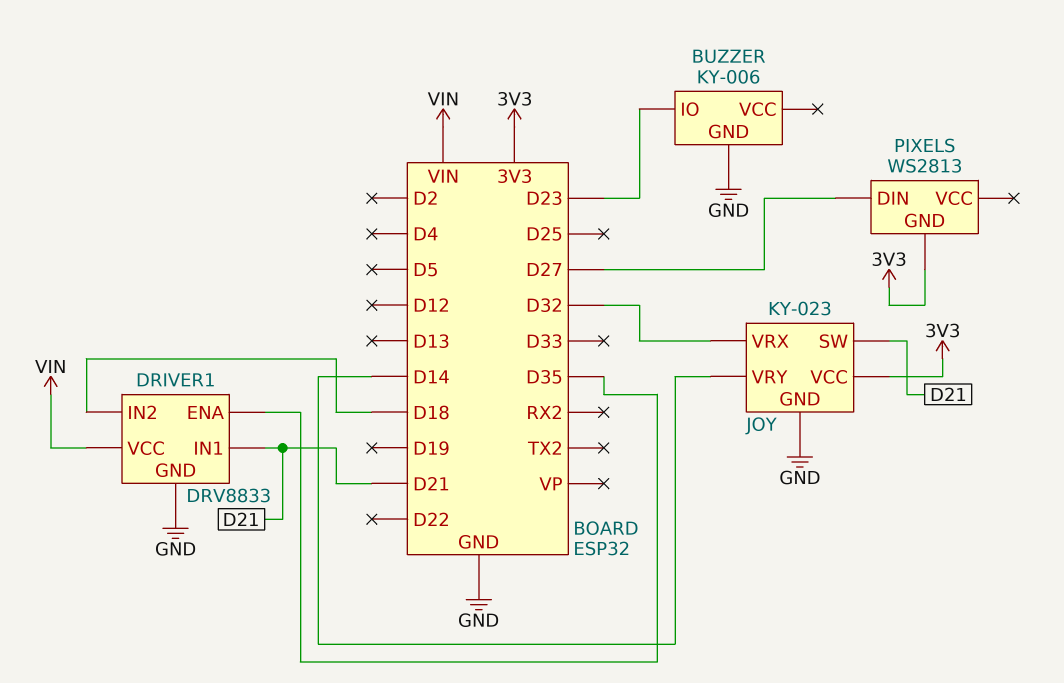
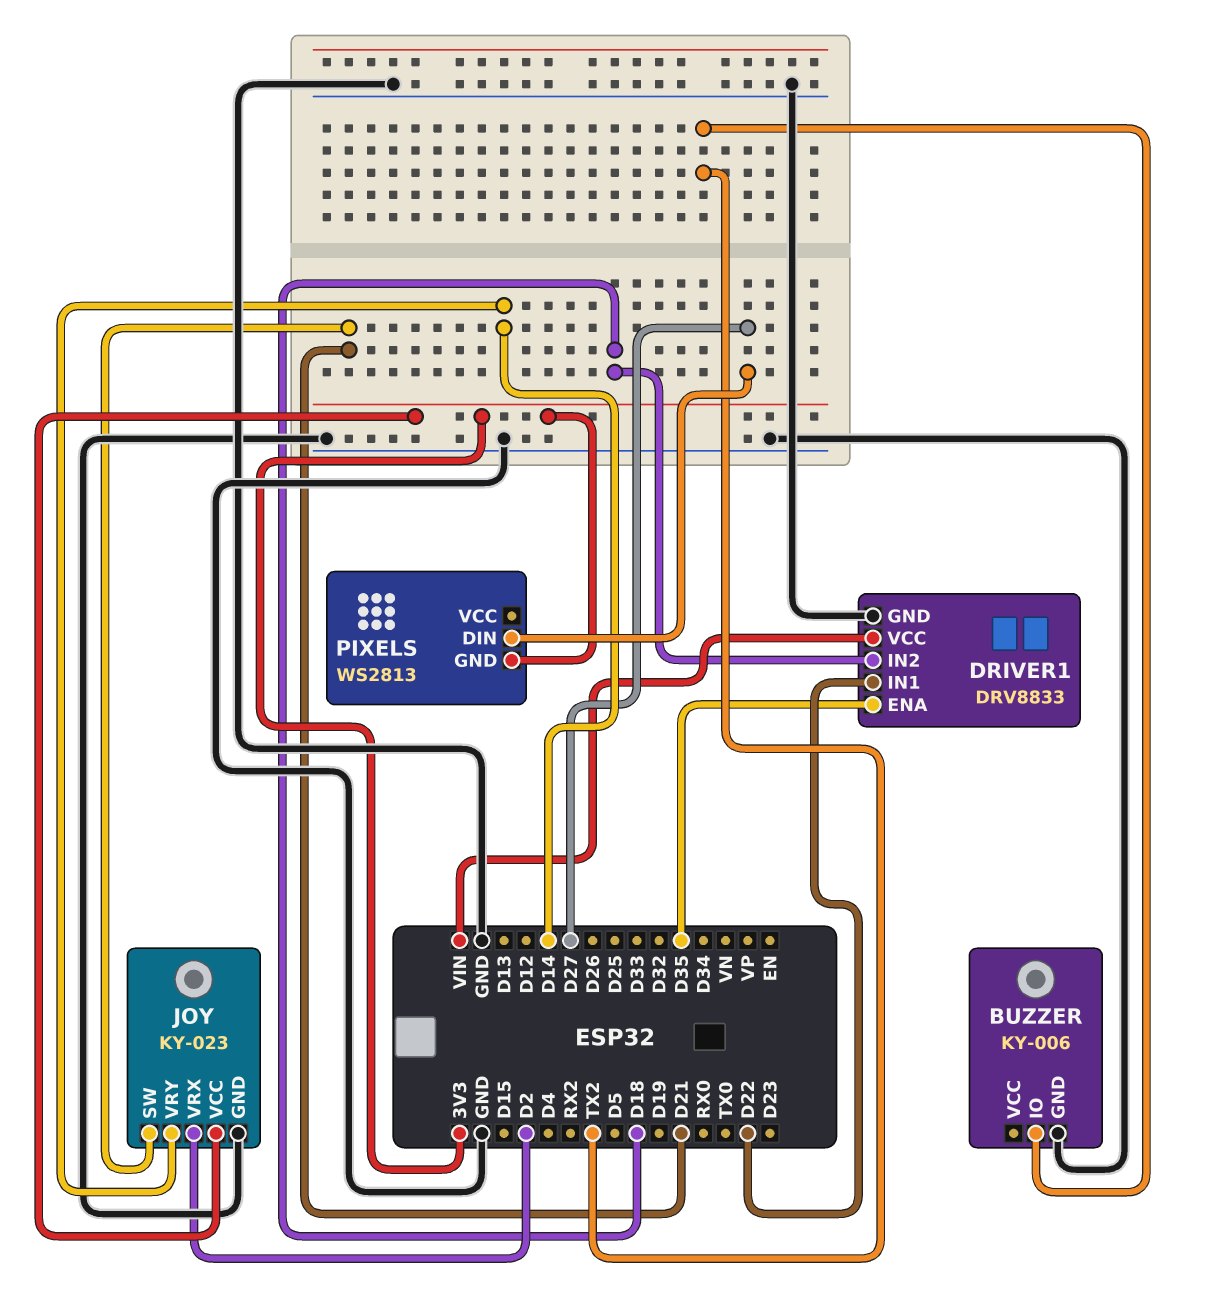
BUZZER pin IO: D23 -> TX2
DRIVER1 pin IN1: D21 -> D22
JOY pin VRX: D32 -> D2

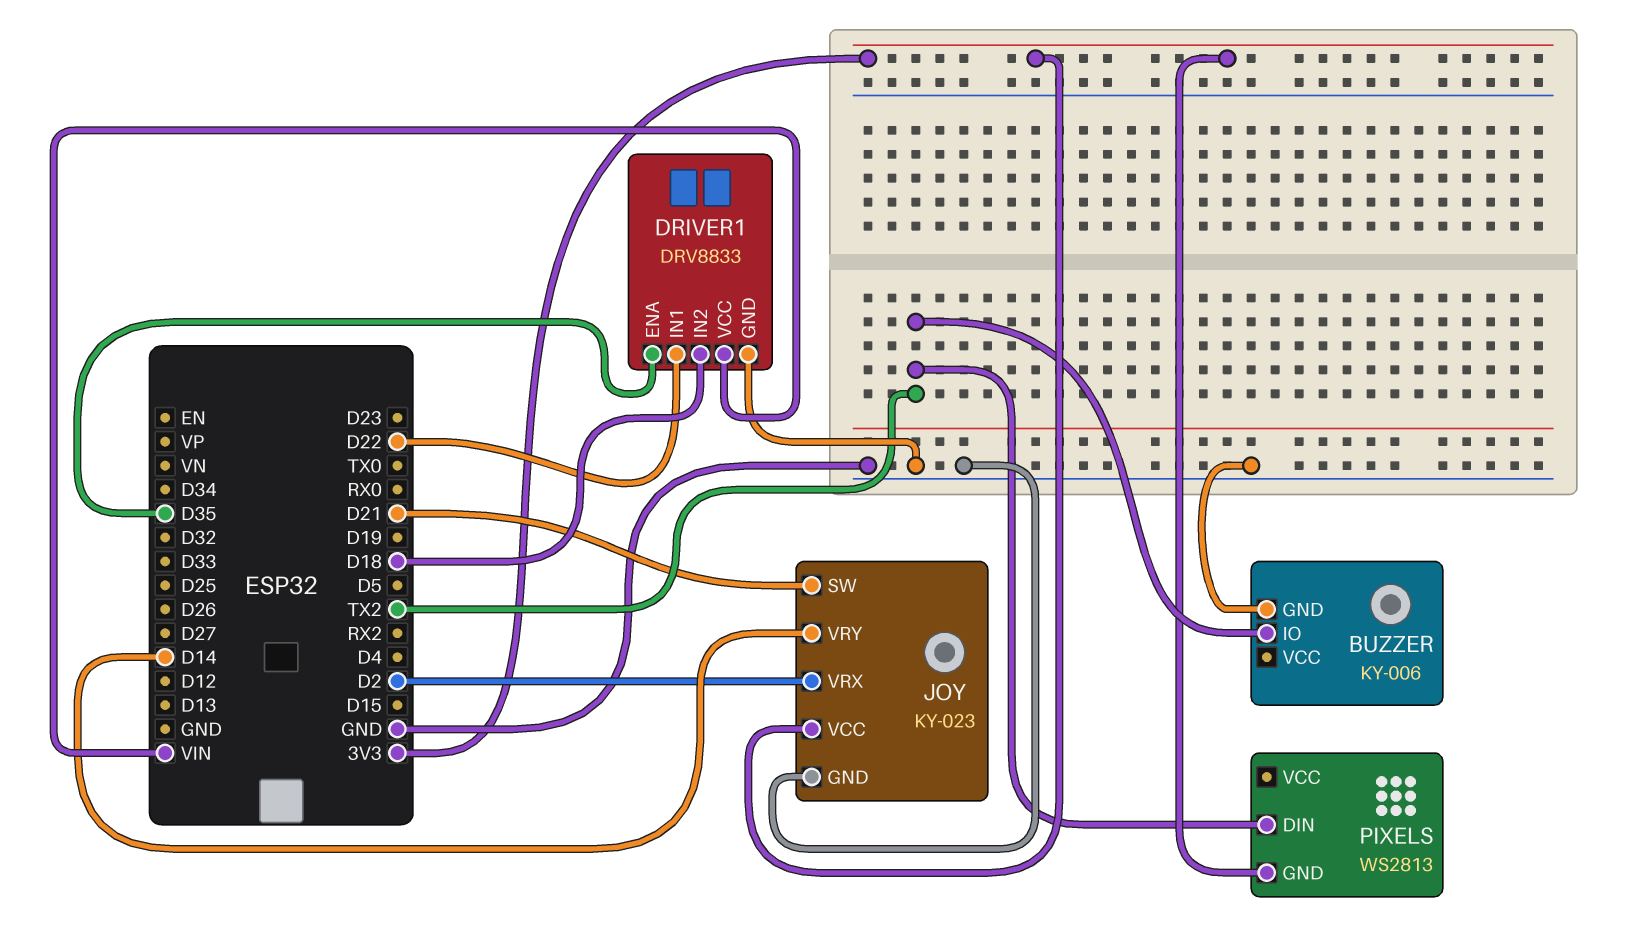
PIXELS pin DIN: D27 -> TX2

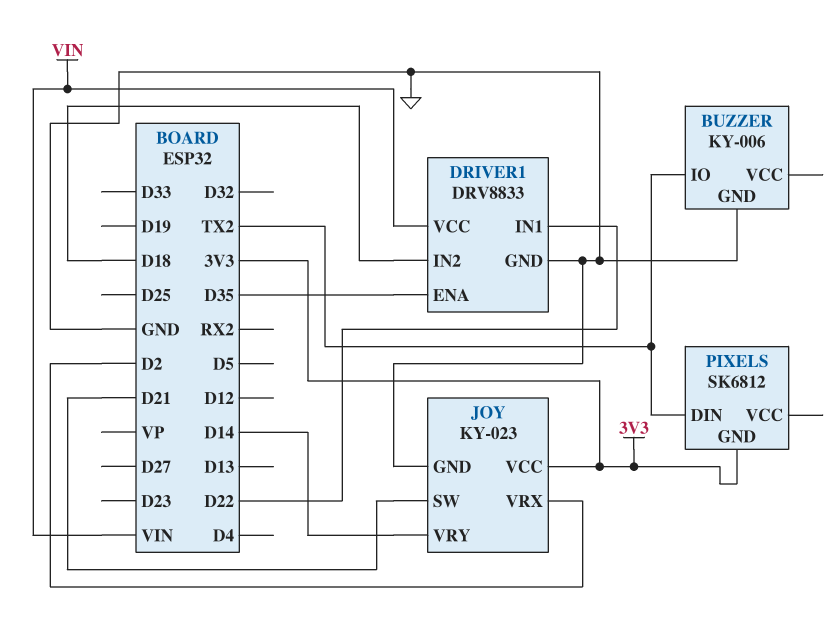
PIXELS: WS2813 -> SK6812

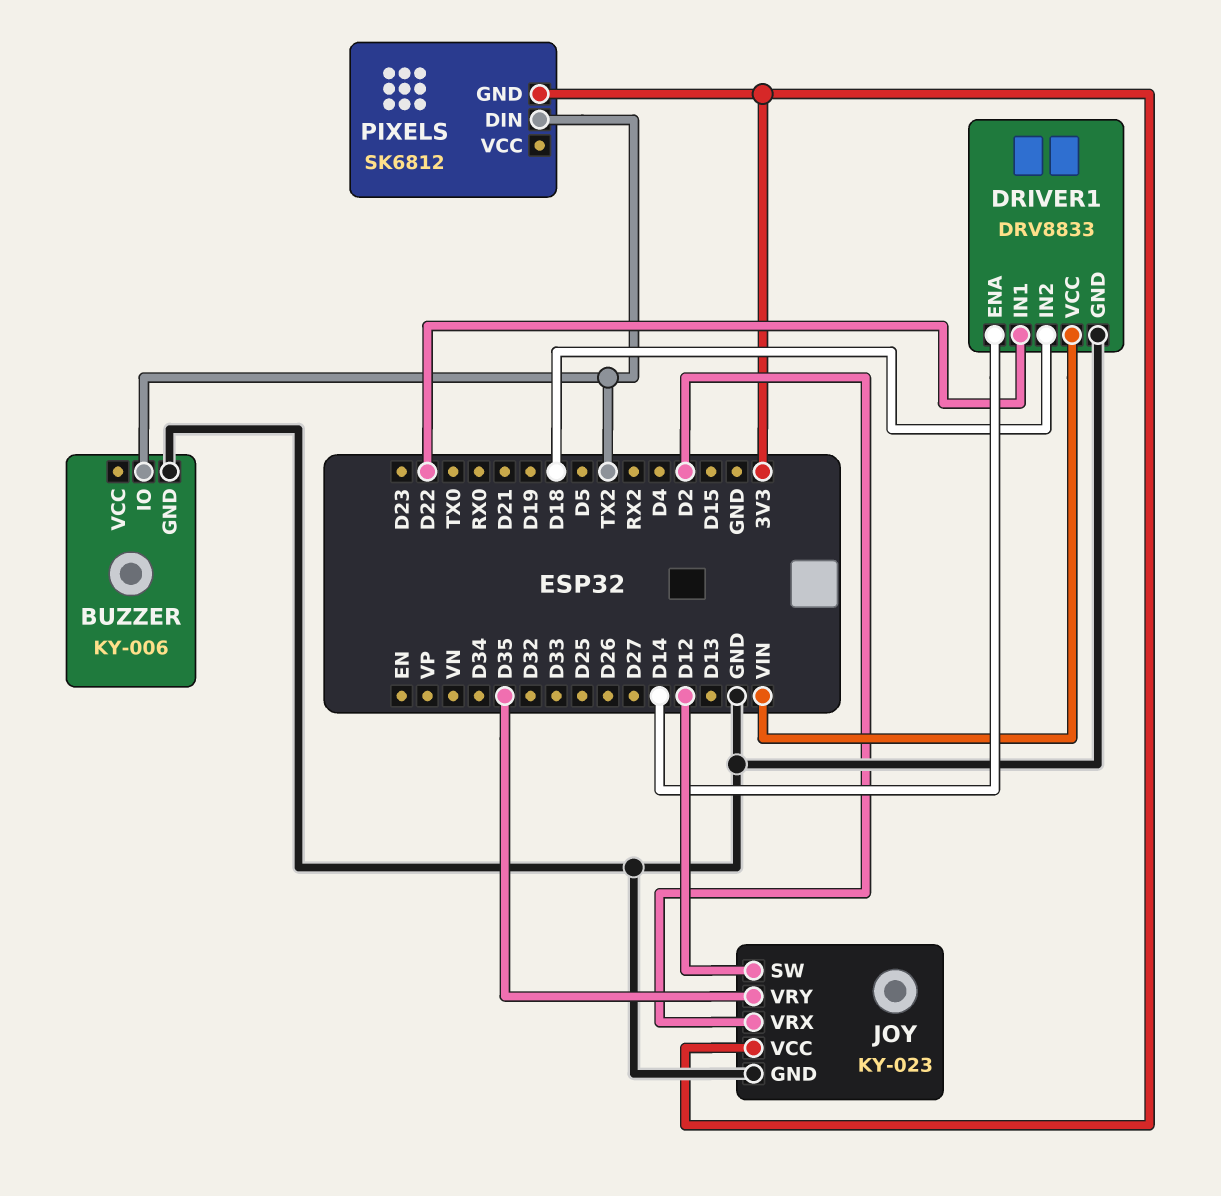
DRIVER1 pin ENA: D35 -> D14
JOY pin SW: D21 -> D12
JOY pin VRY: D14 -> D35

